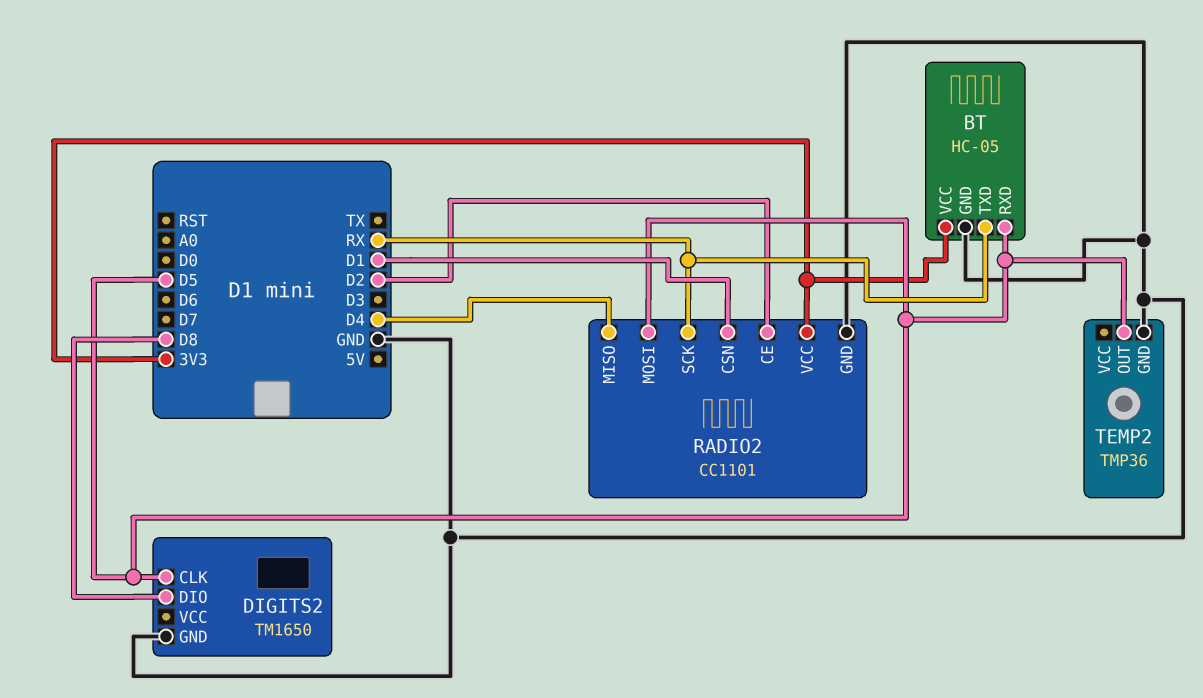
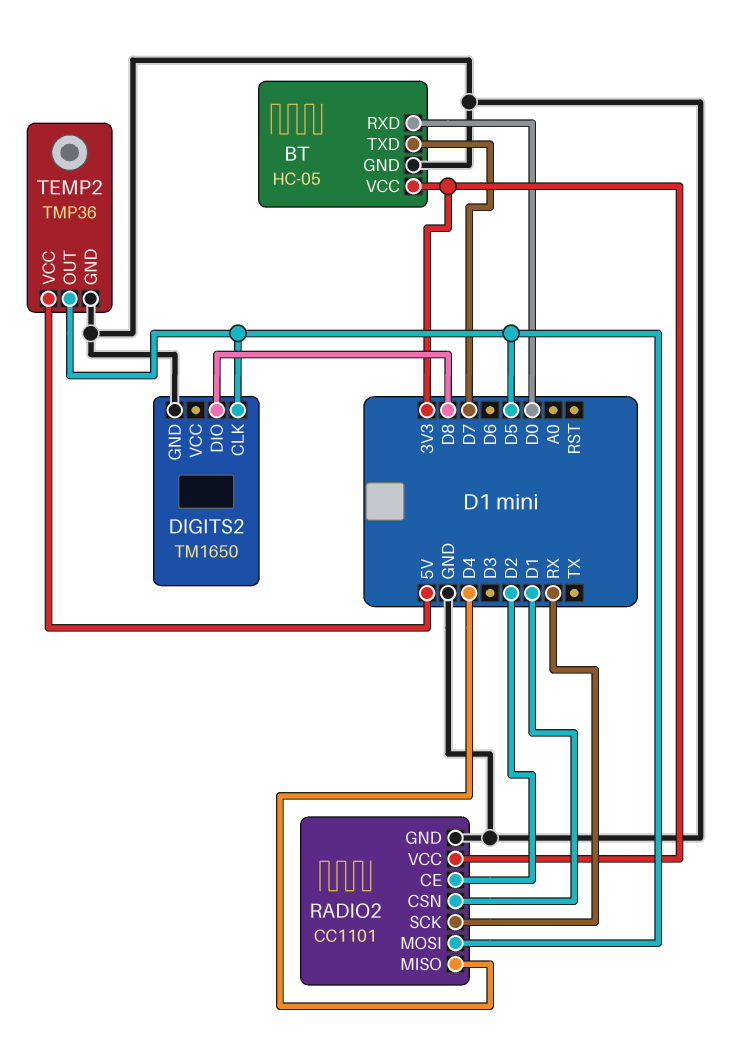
BT pin RXD: D5 -> D0
BT pin TXD: RX -> D7
TEMP2 pin VCC: none -> 5V

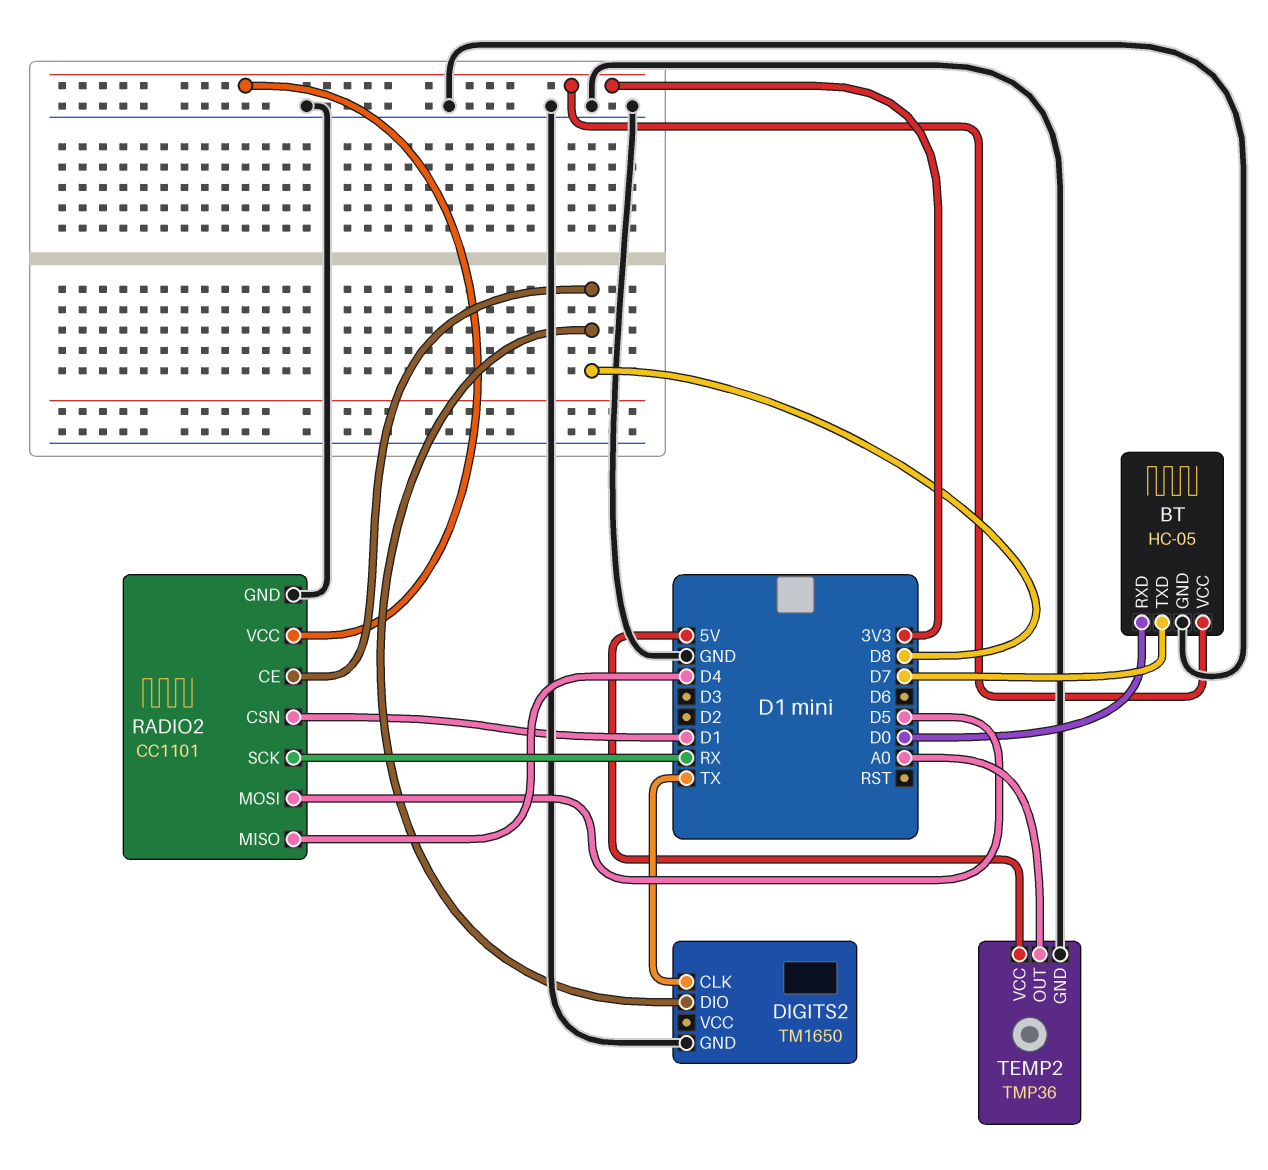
DIGITS2 pin CLK: D5 -> TX
RADIO2 pin CE: D2 -> D8
TEMP2 pin OUT: D5 -> A0

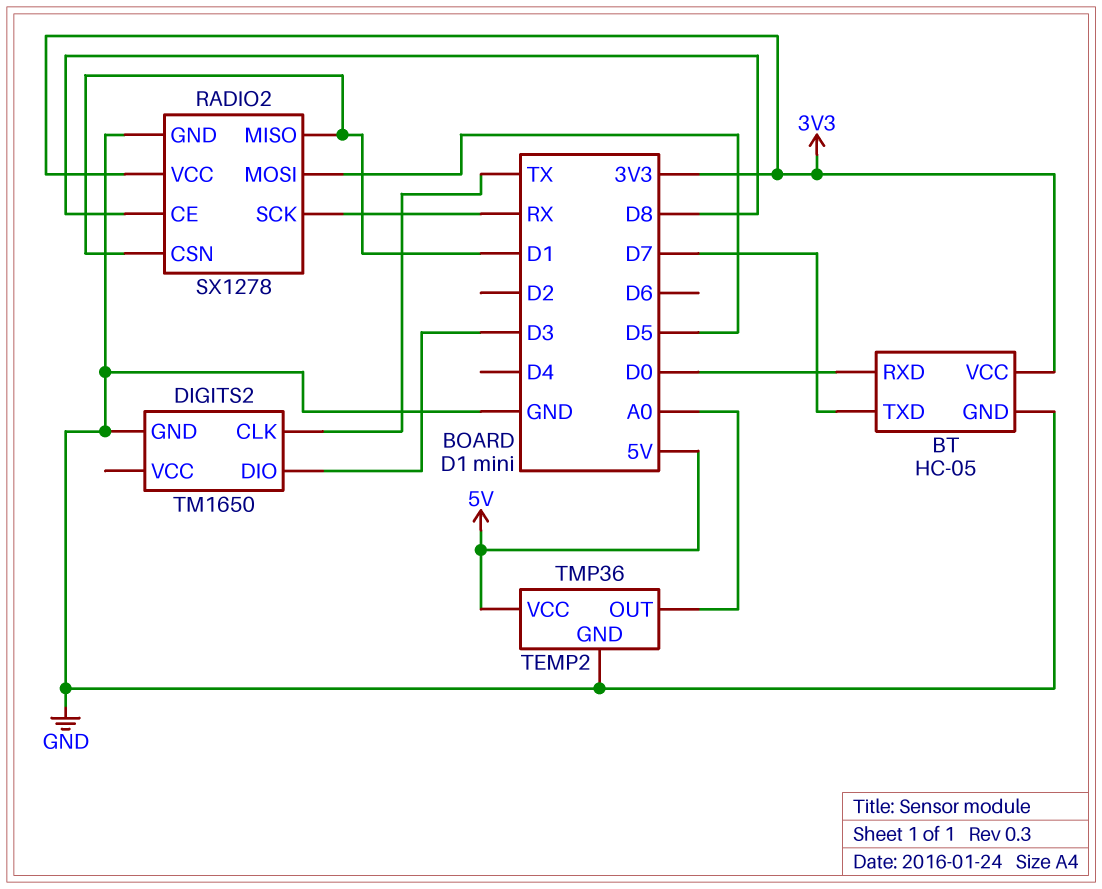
DIGITS2 pin DIO: D8 -> D3
RADIO2: CC1101 -> SX1278
RADIO2 pin MISO: D4 -> D1

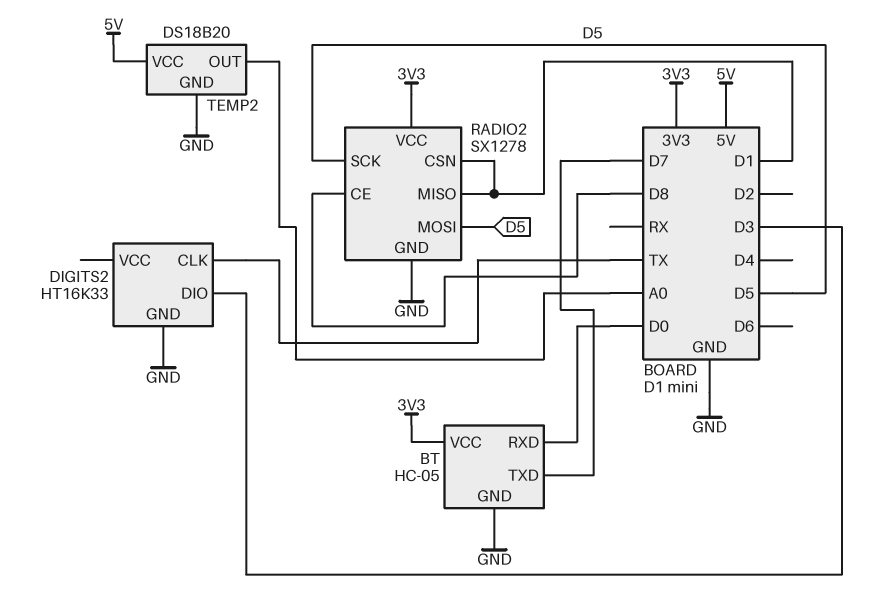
DIGITS2: TM1650 -> HT16K33
RADIO2 pin SCK: RX -> D5
TEMP2: TMP36 -> DS18B20

